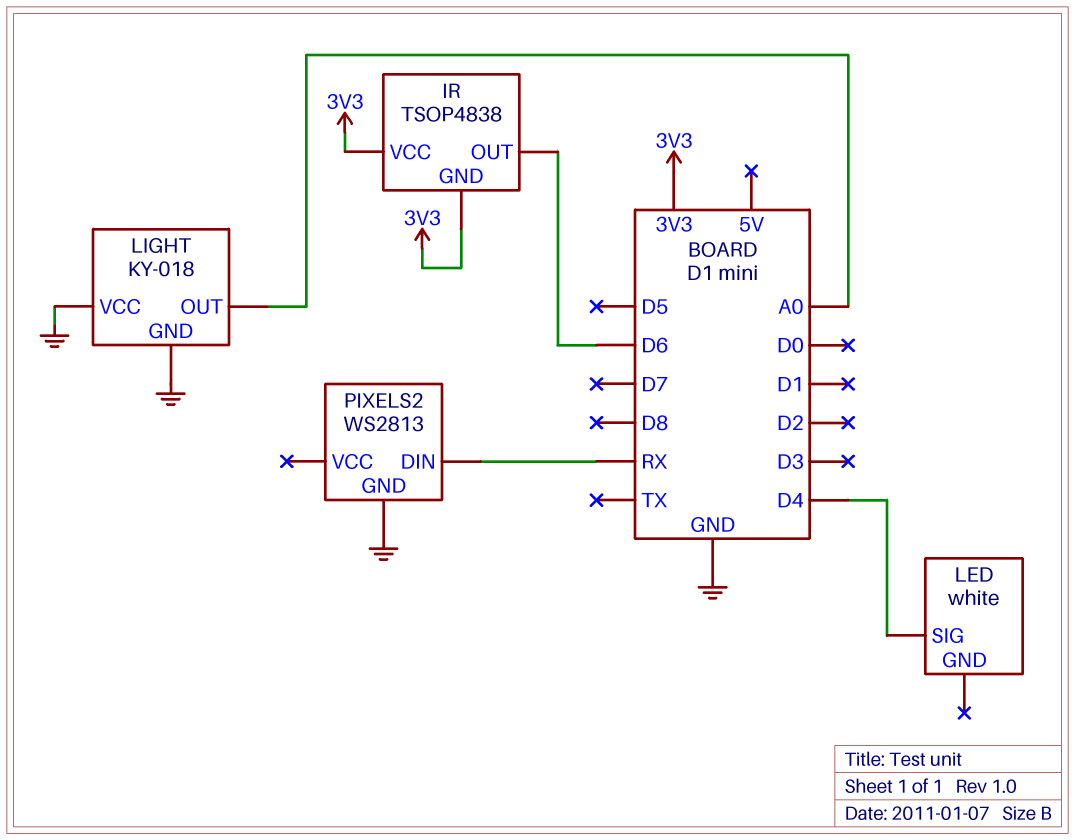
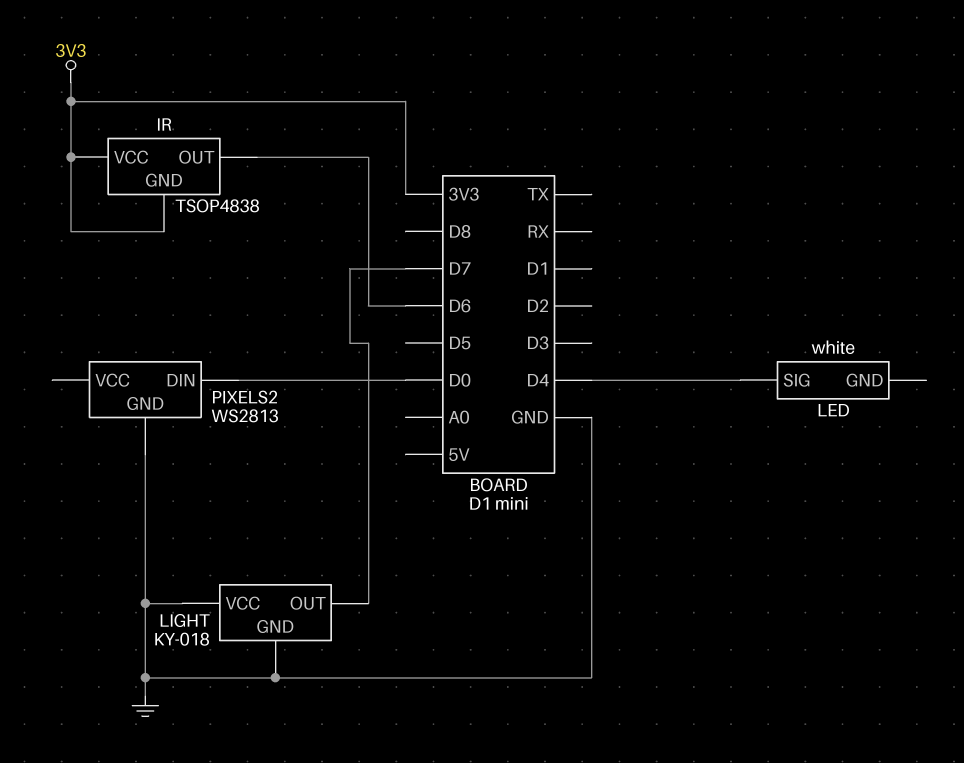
LIGHT pin OUT: A0 -> D7
PIXELS2 pin DIN: RX -> D0

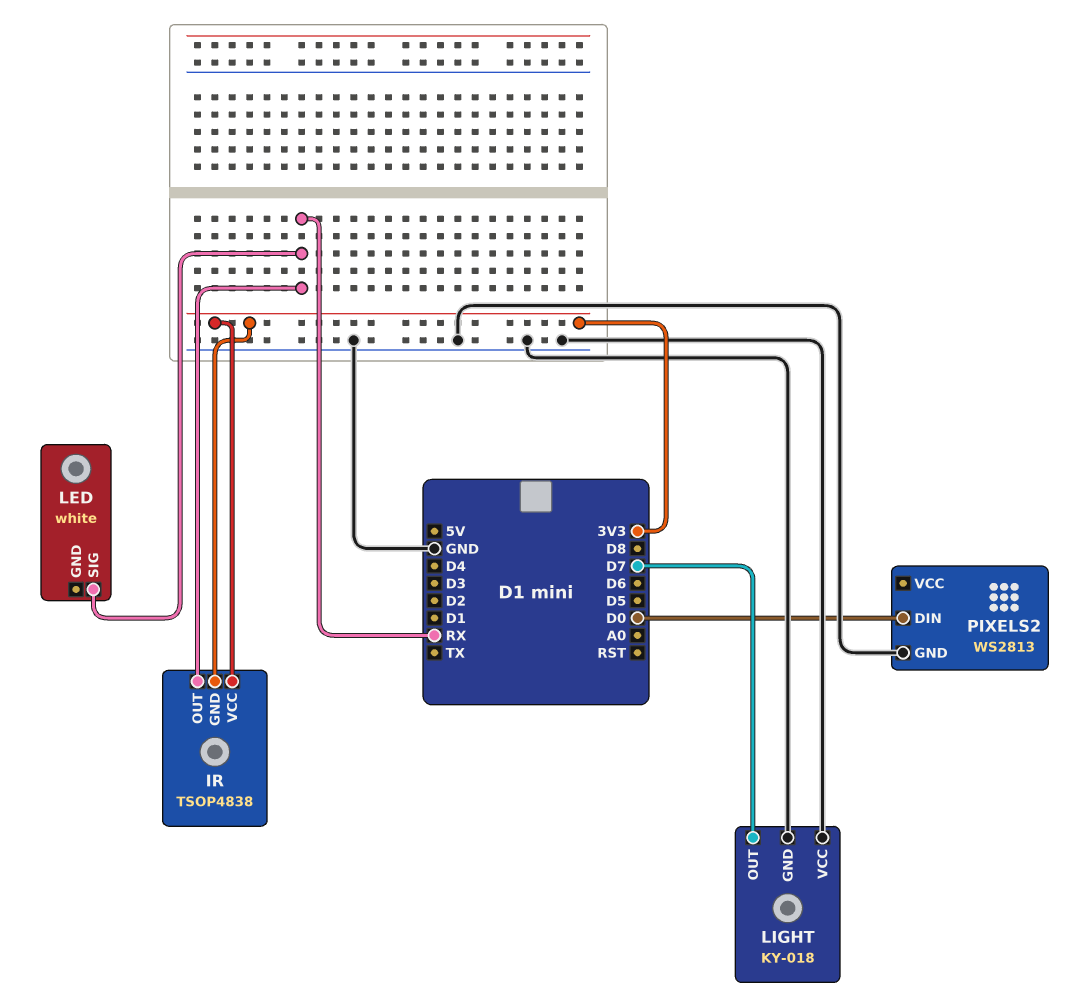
IR pin OUT: D6 -> RX
LED pin SIG: D4 -> RX

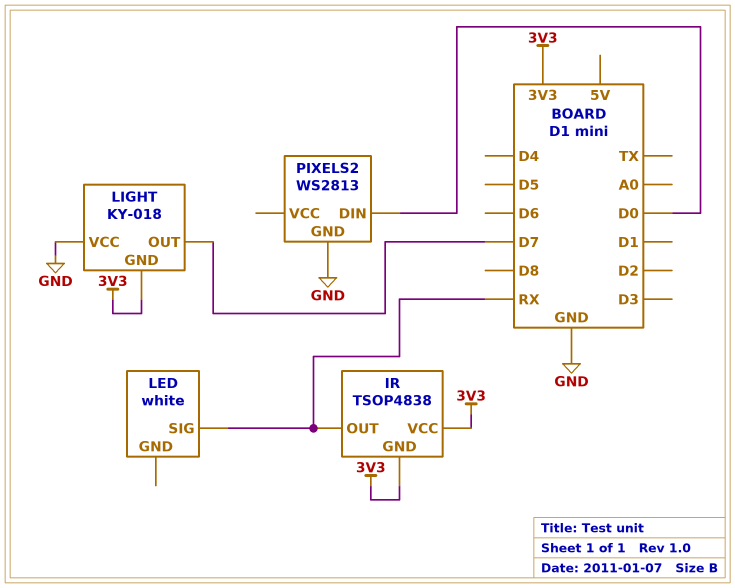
LIGHT pin GND: GND -> 3V3

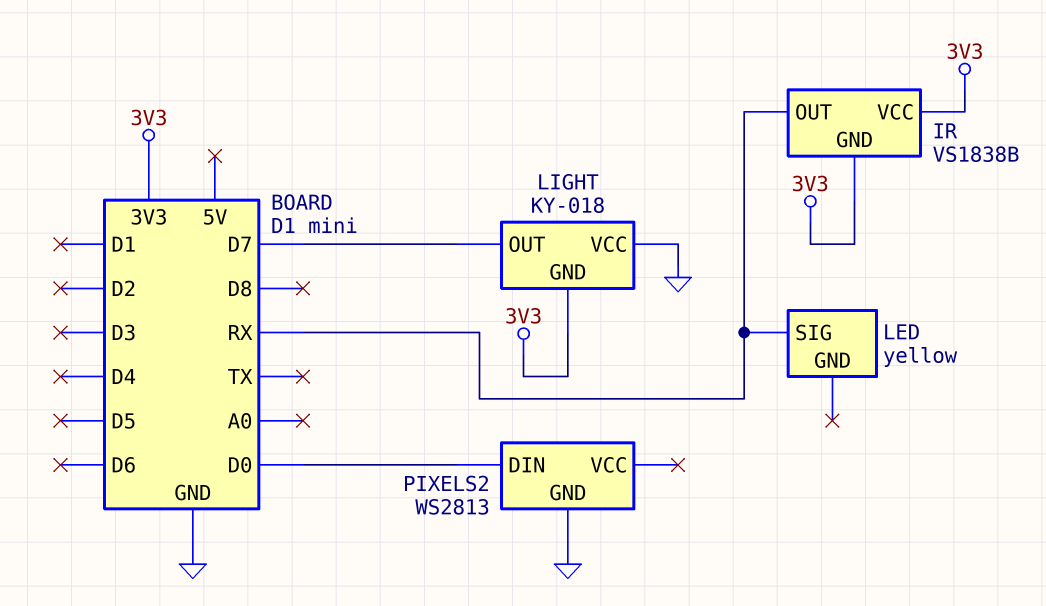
IR: TSOP4838 -> VS1838B
LED: white -> yellow

